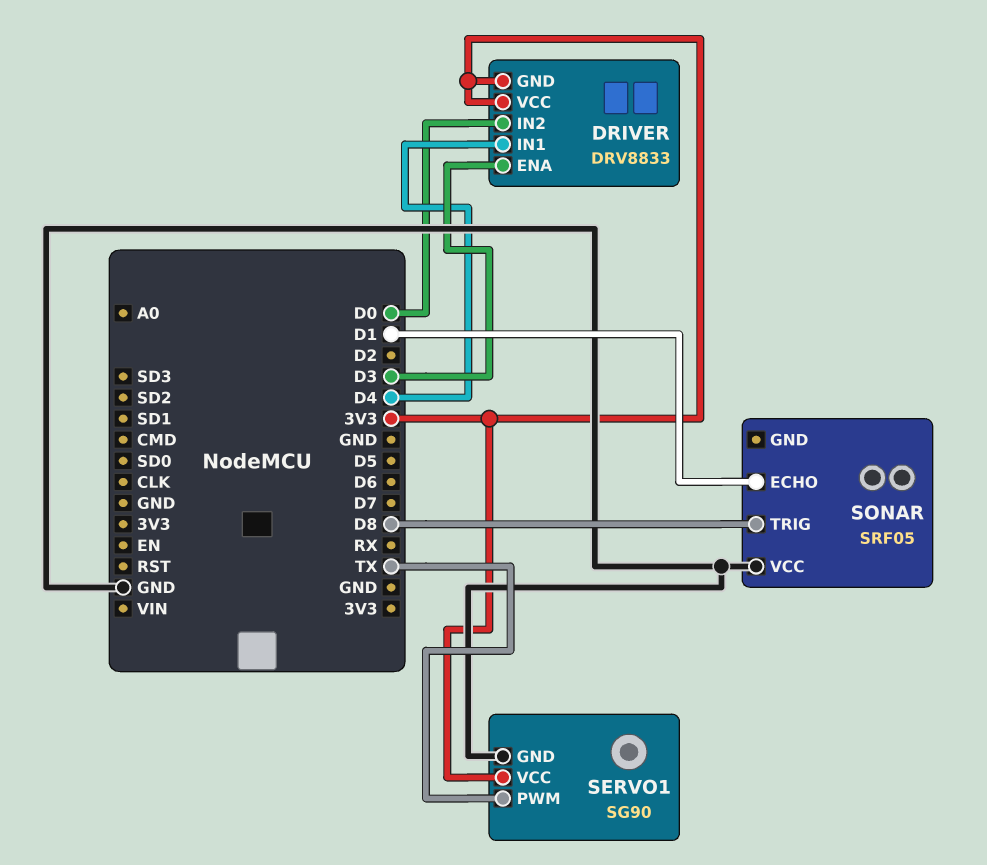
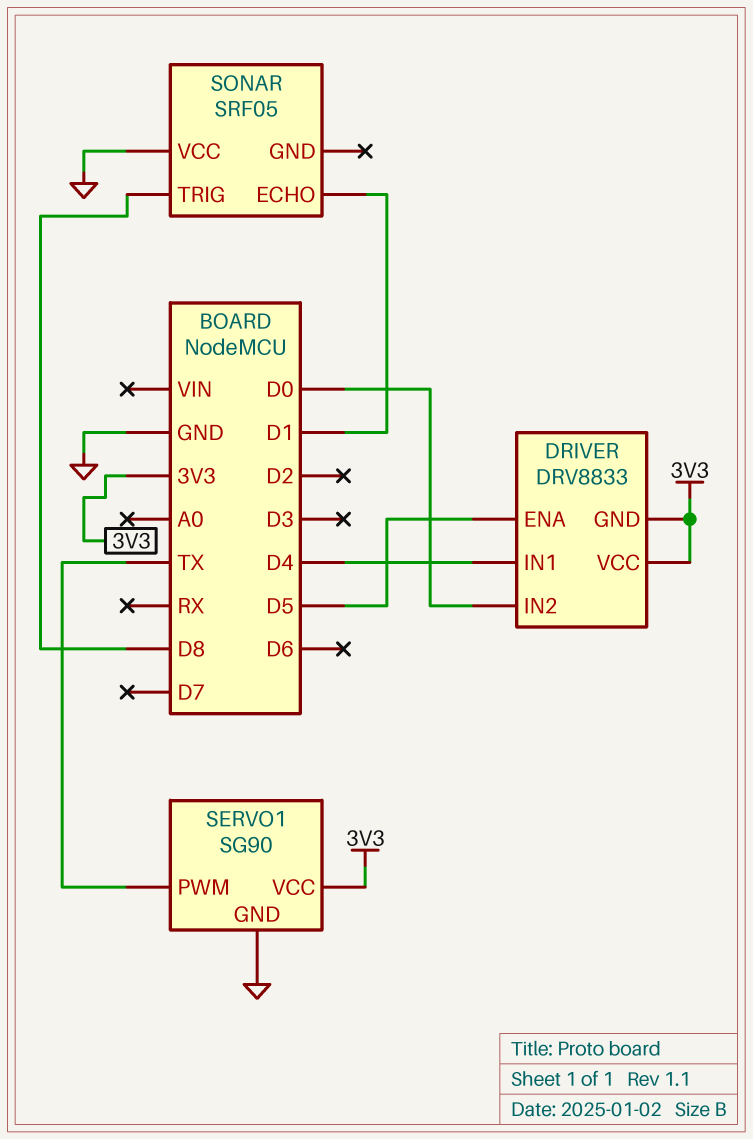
DRIVER pin ENA: D3 -> D5

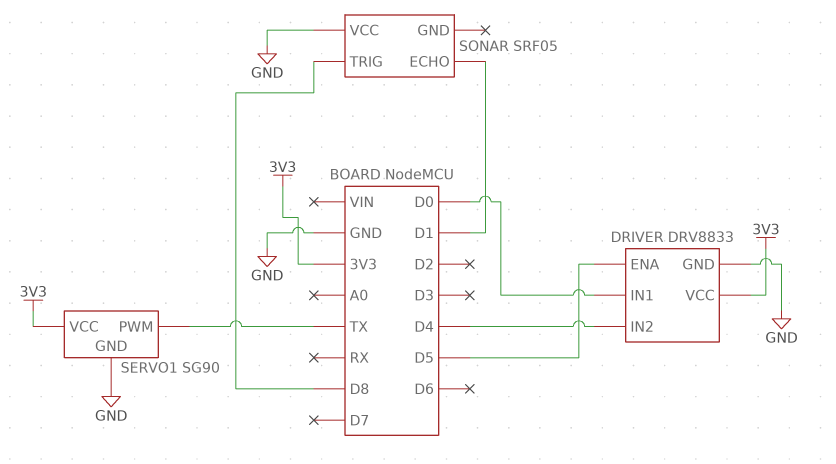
DRIVER pin GND: 3V3 -> GND
DRIVER pin IN1: D4 -> D0
DRIVER pin IN2: D0 -> D4

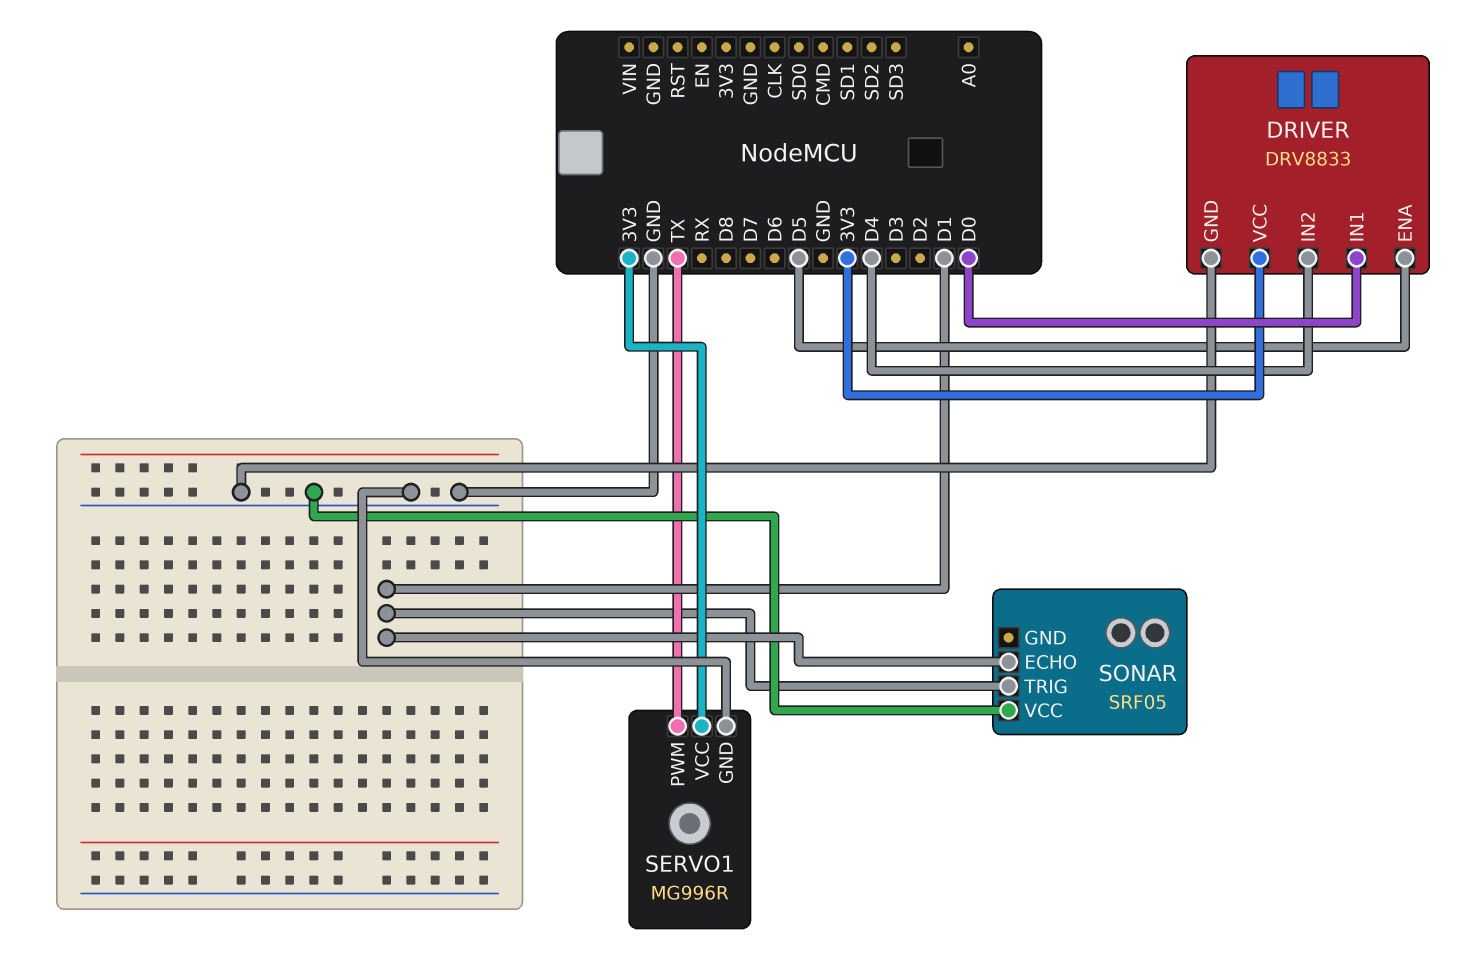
SERVO1: SG90 -> MG996R
SONAR pin TRIG: D8 -> D1

